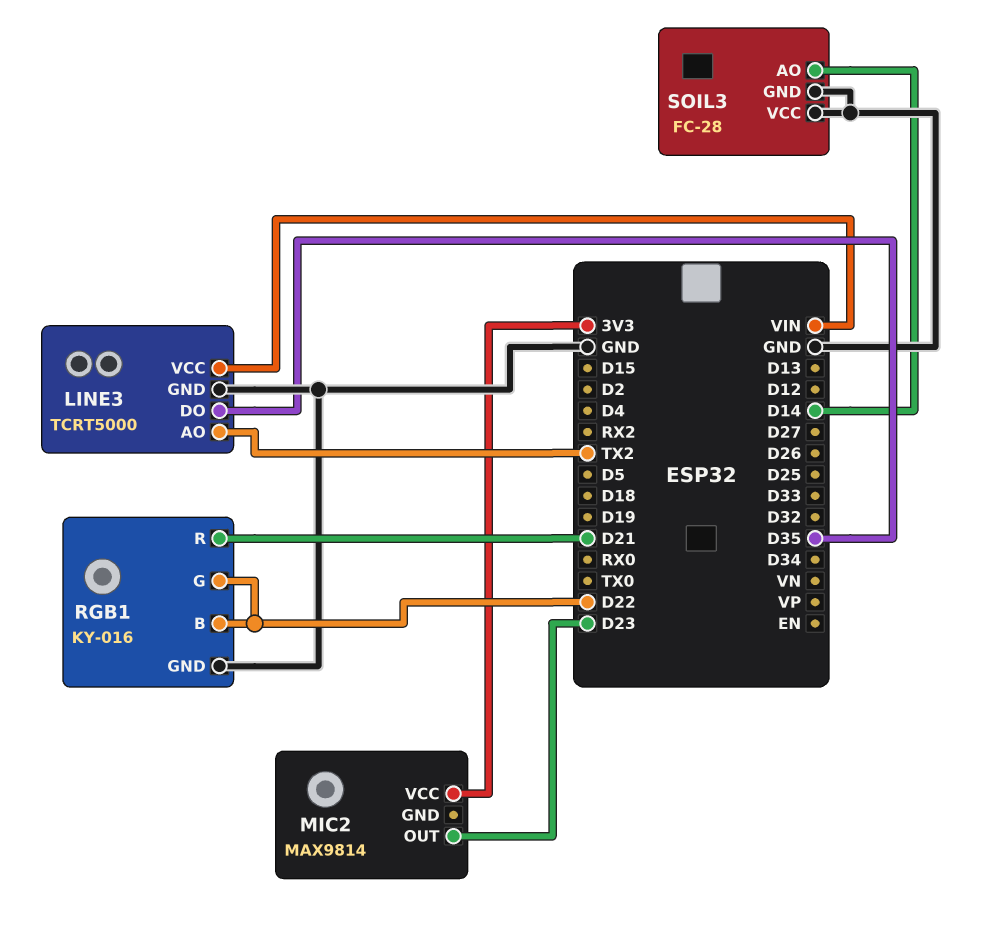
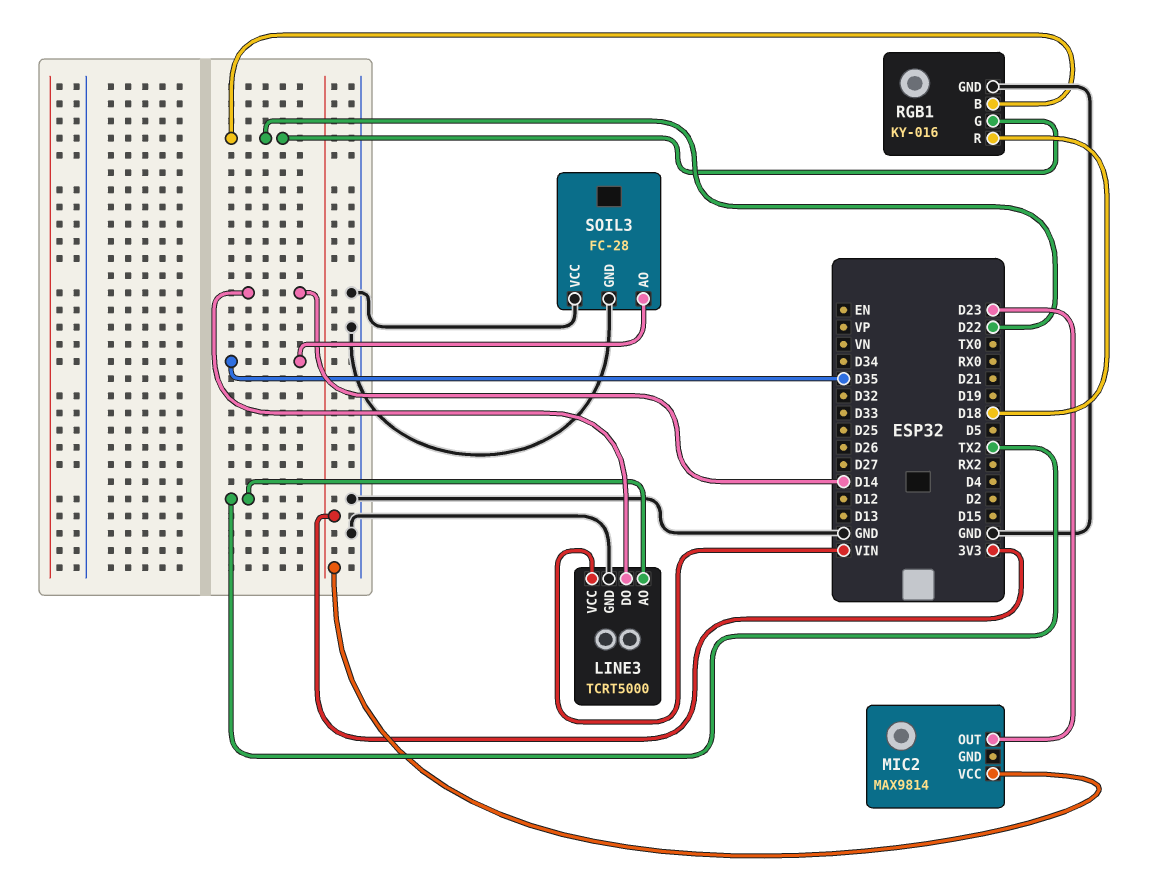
LINE3 pin DO: D35 -> D14
RGB1 pin R: D21 -> D18
SOIL3 pin AO: D14 -> D35

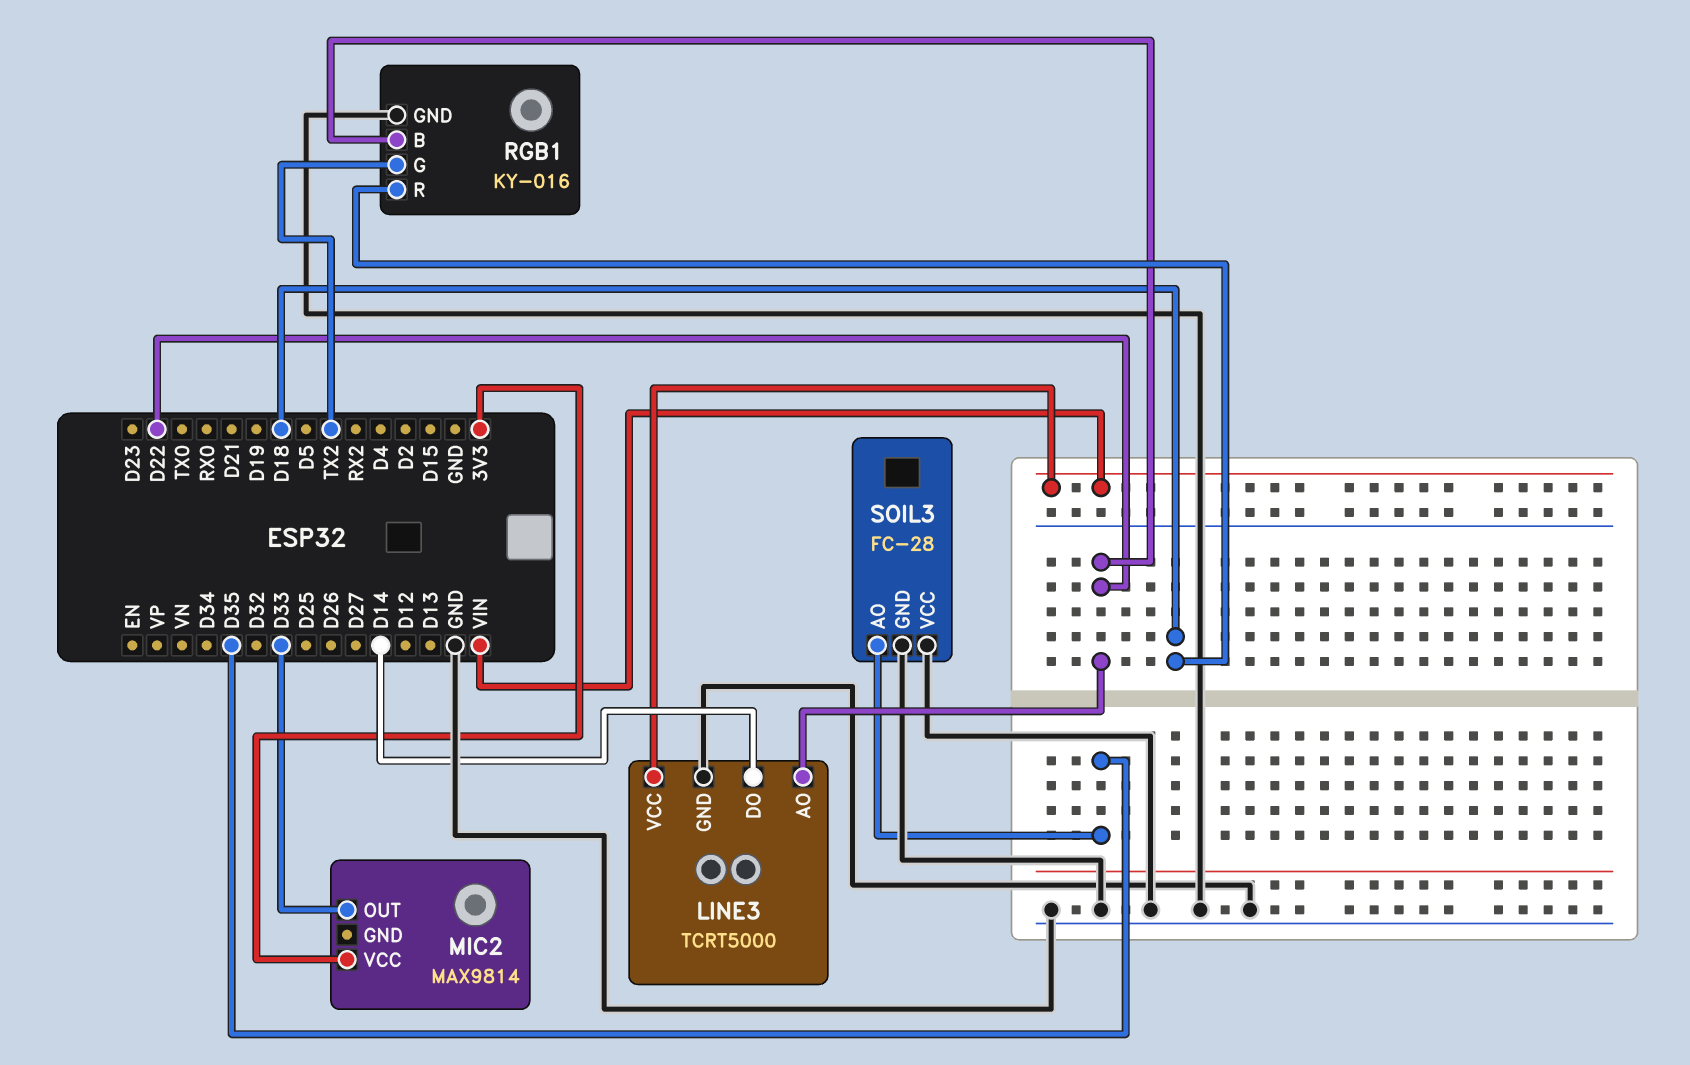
LINE3 pin AO: TX2 -> D22
MIC2 pin OUT: D23 -> D33
RGB1 pin G: D22 -> TX2

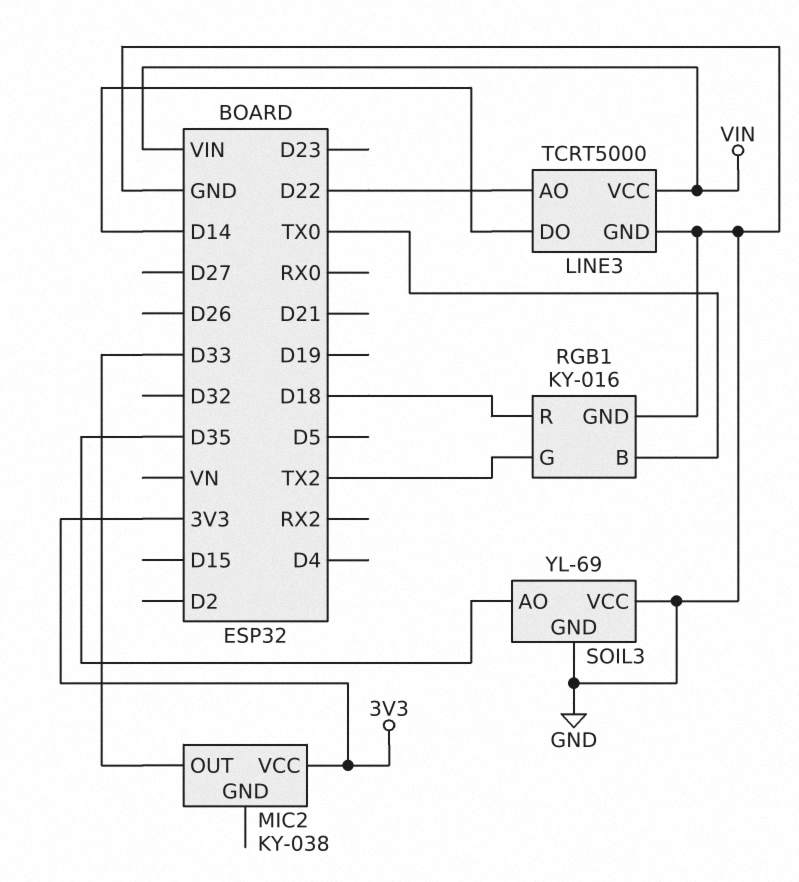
MIC2: MAX9814 -> KY-038
RGB1 pin B: D22 -> TX0
SOIL3: FC-28 -> YL-69

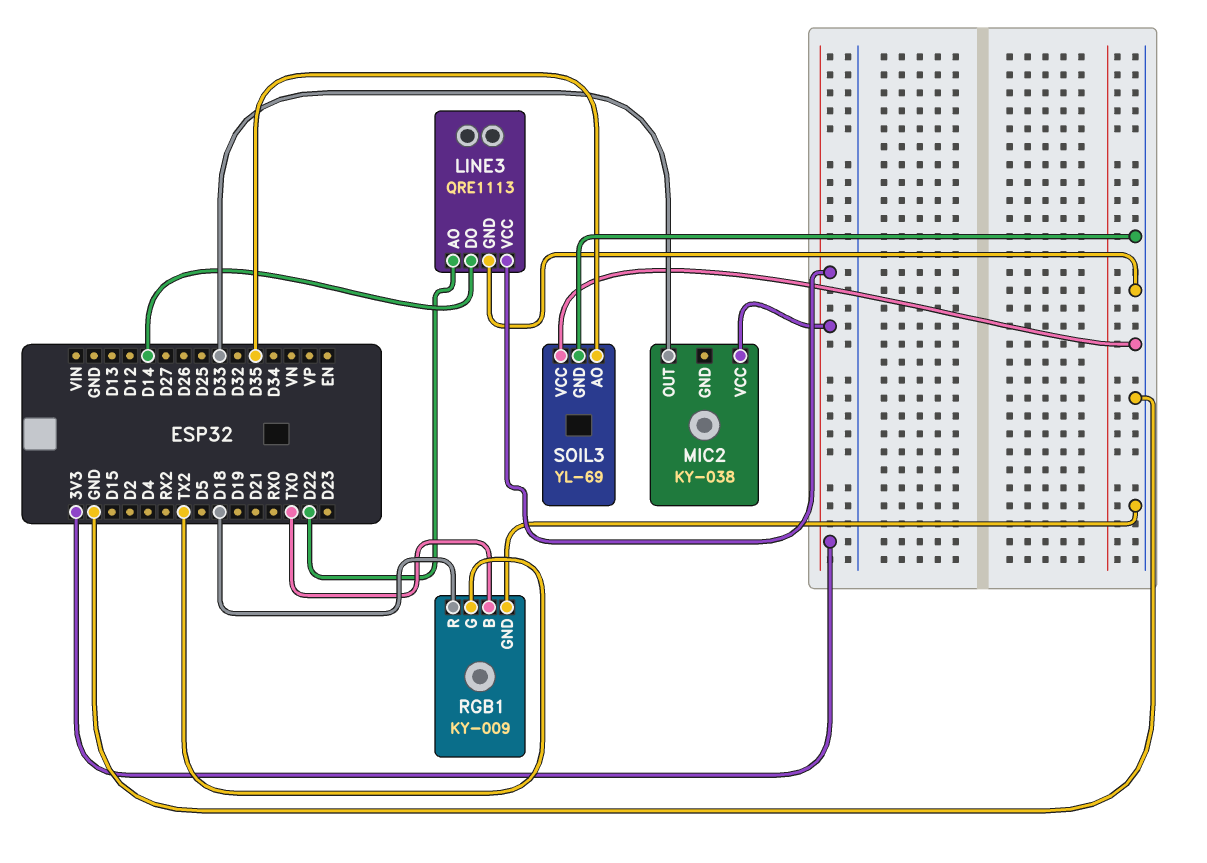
LINE3: TCRT5000 -> QRE1113
LINE3 pin VCC: VIN -> 3V3
RGB1: KY-016 -> KY-009

